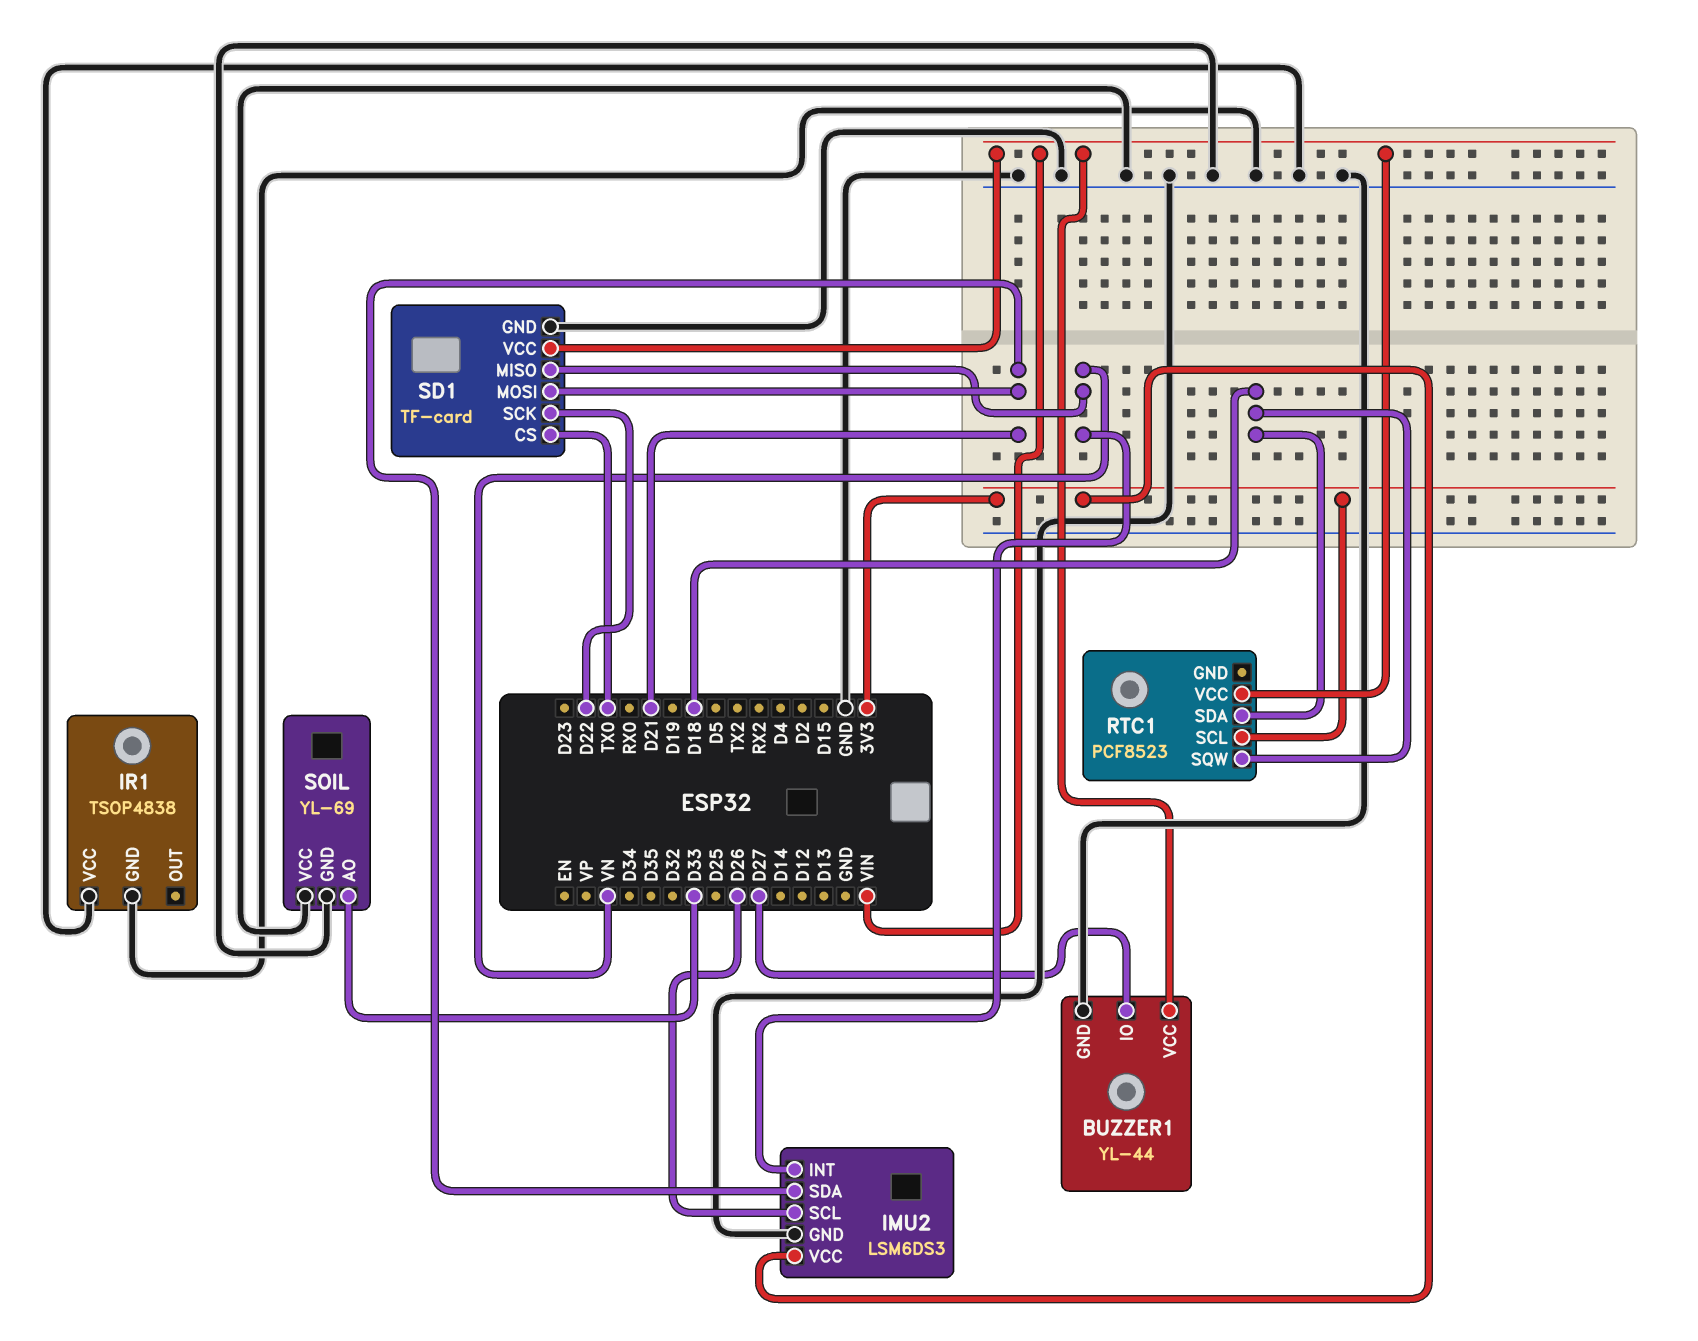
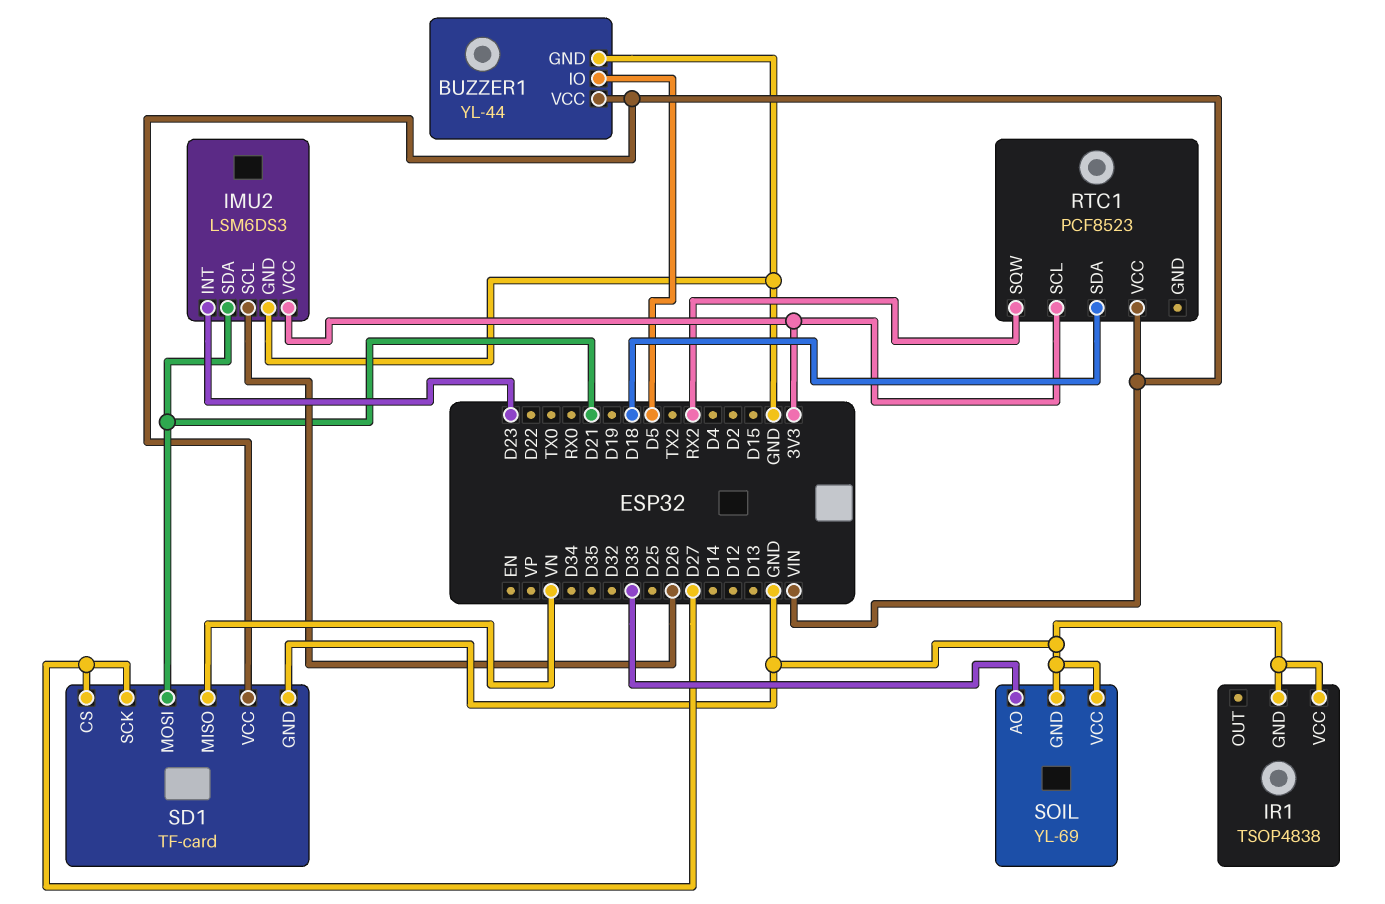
BUZZER1 pin IO: D27 -> D5
IMU2 pin INT: VN -> D23
RTC1 pin SQW: D18 -> RX2
SD1 pin CS: TX0 -> D27
SD1 pin SCK: D22 -> D27

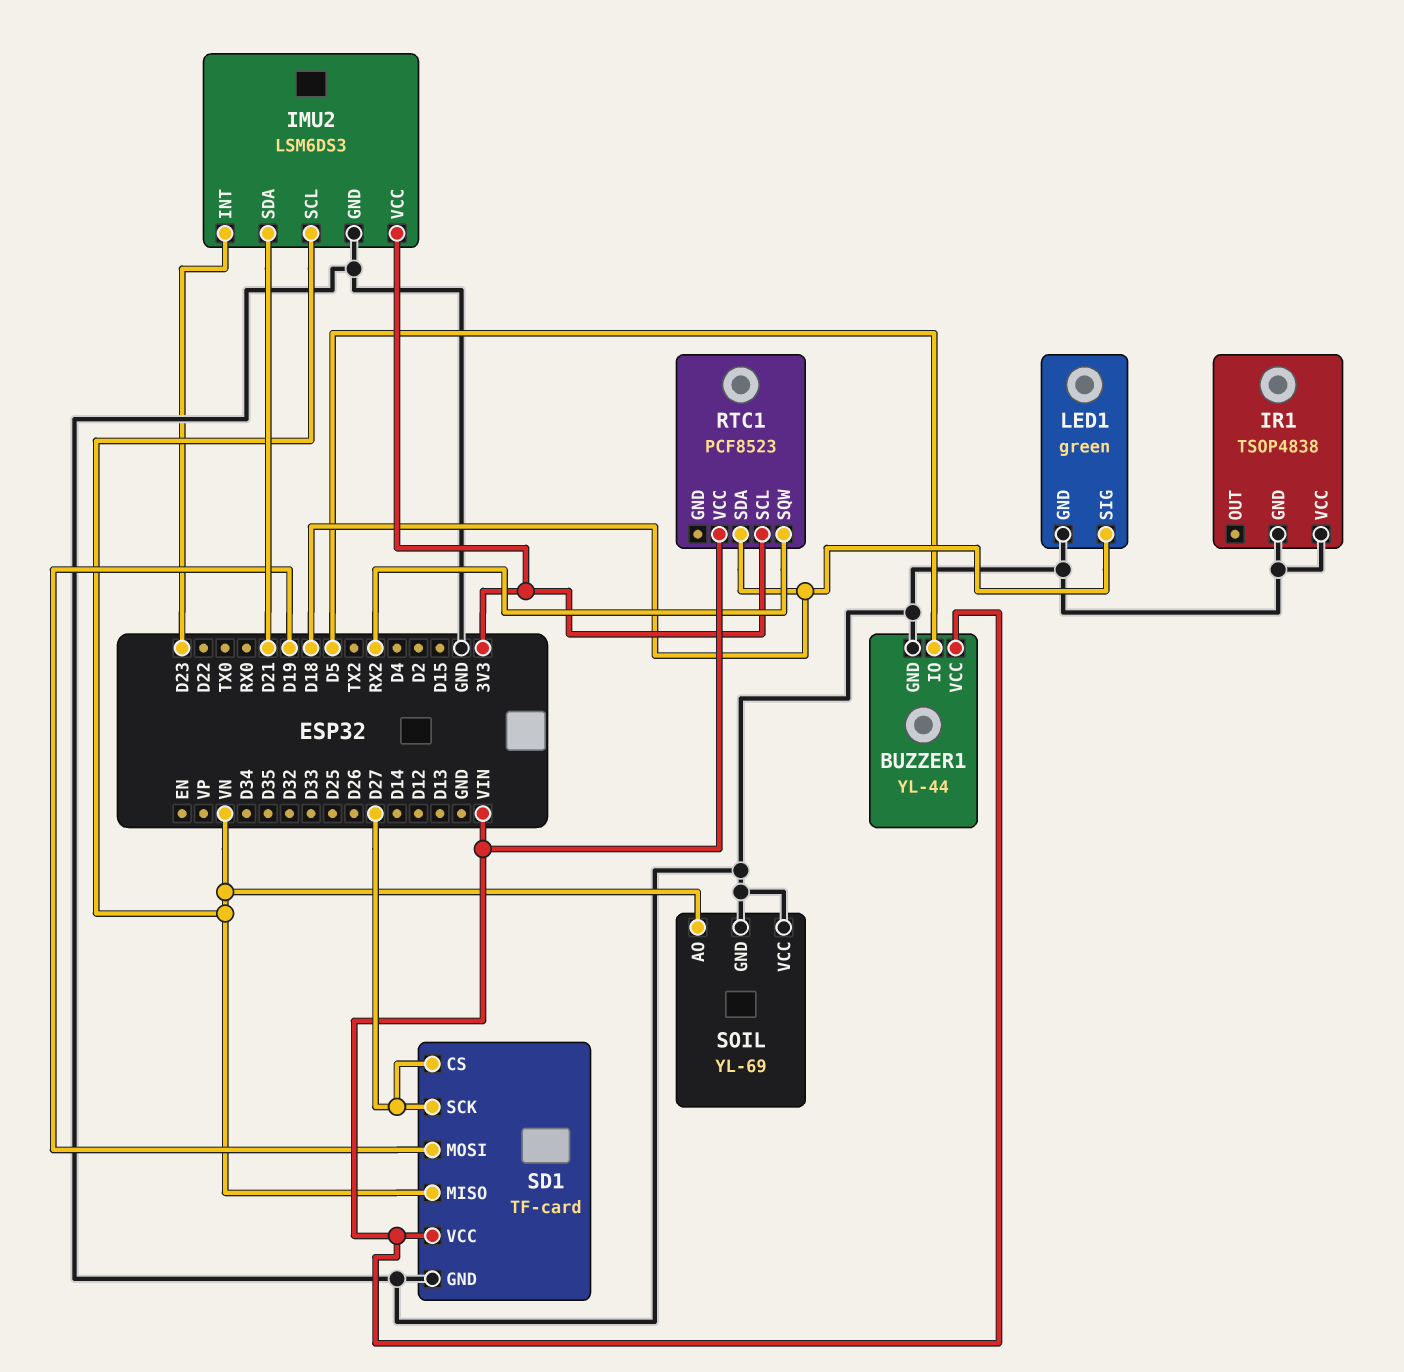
IMU2 pin SCL: D26 -> VN
LED1: none -> green
LED1 pin GND: none -> GND
LED1 pin SIG: none -> D18
SD1 pin MOSI: D21 -> D19
SOIL pin AO: D33 -> VN

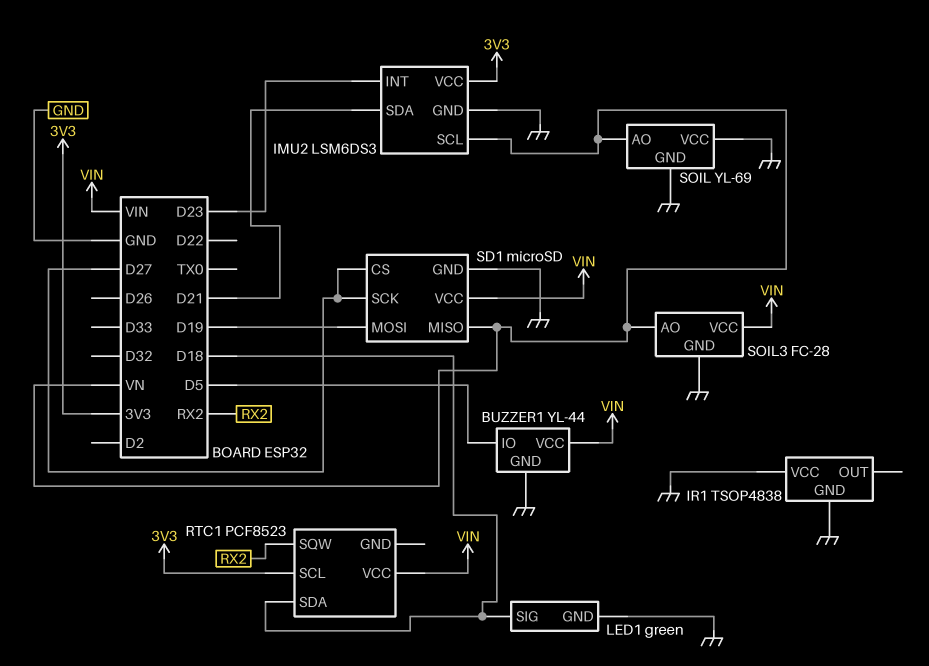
SD1: TF-card -> microSD
SOIL3: none -> FC-28
SOIL3 pin AO: none -> VN
SOIL3 pin GND: none -> GND
SOIL3 pin VCC: none -> VIN

